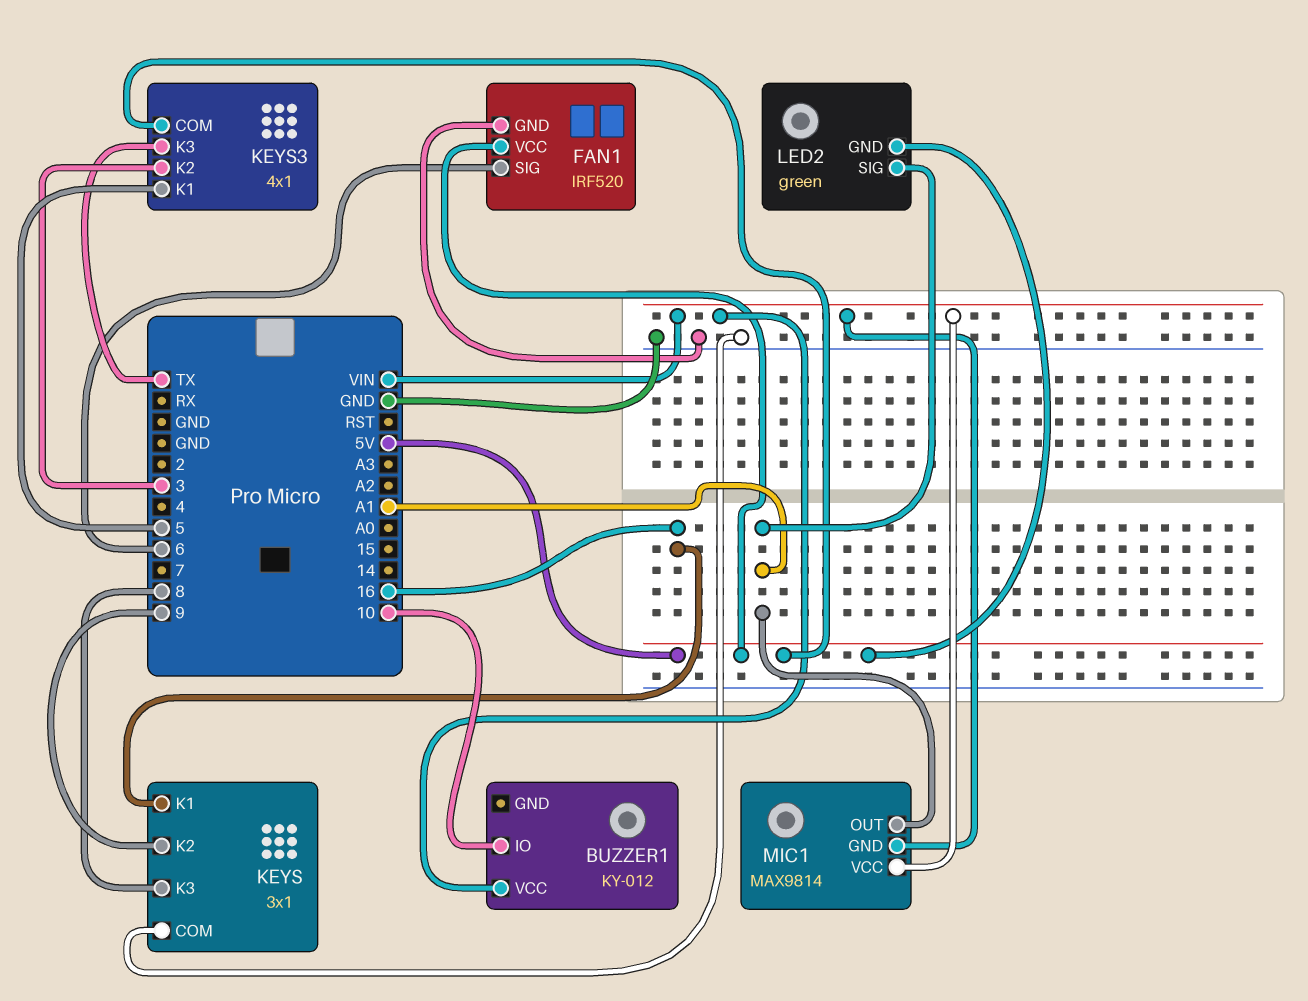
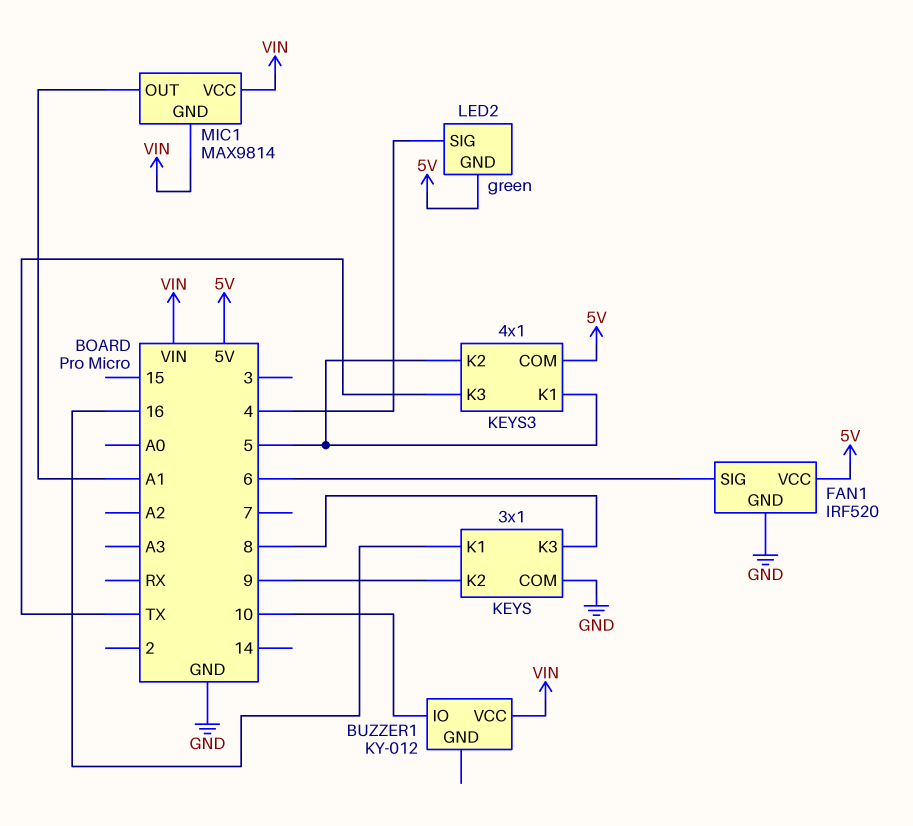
KEYS3 pin K2: 3 -> 5
LED2 pin SIG: A1 -> 4

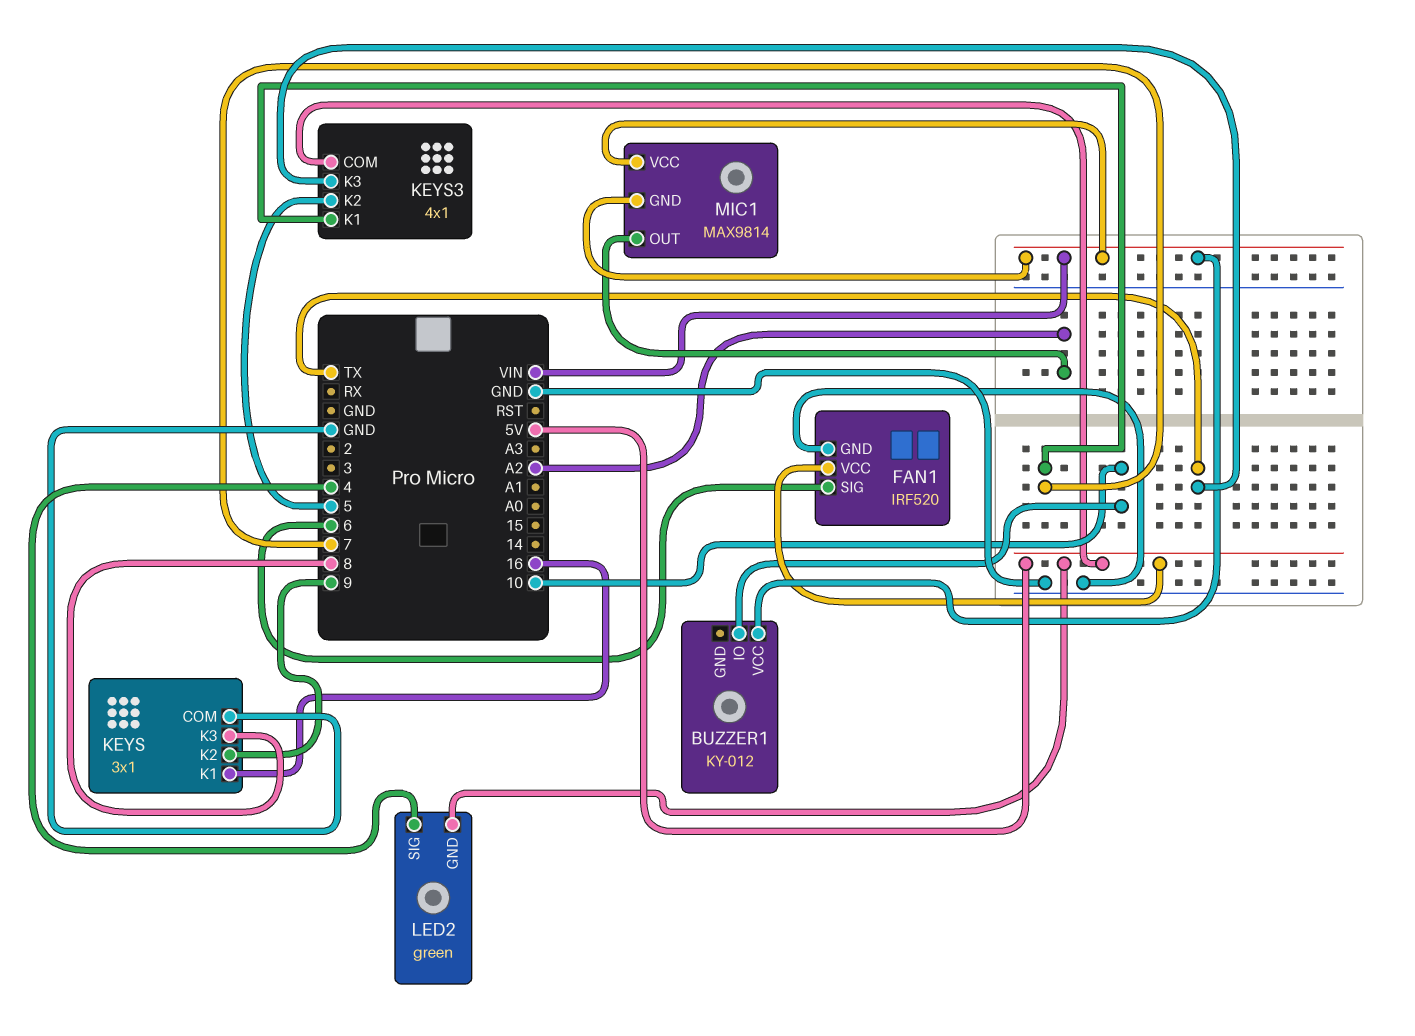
KEYS3 pin K1: 5 -> 7
MIC1 pin OUT: A1 -> A2

